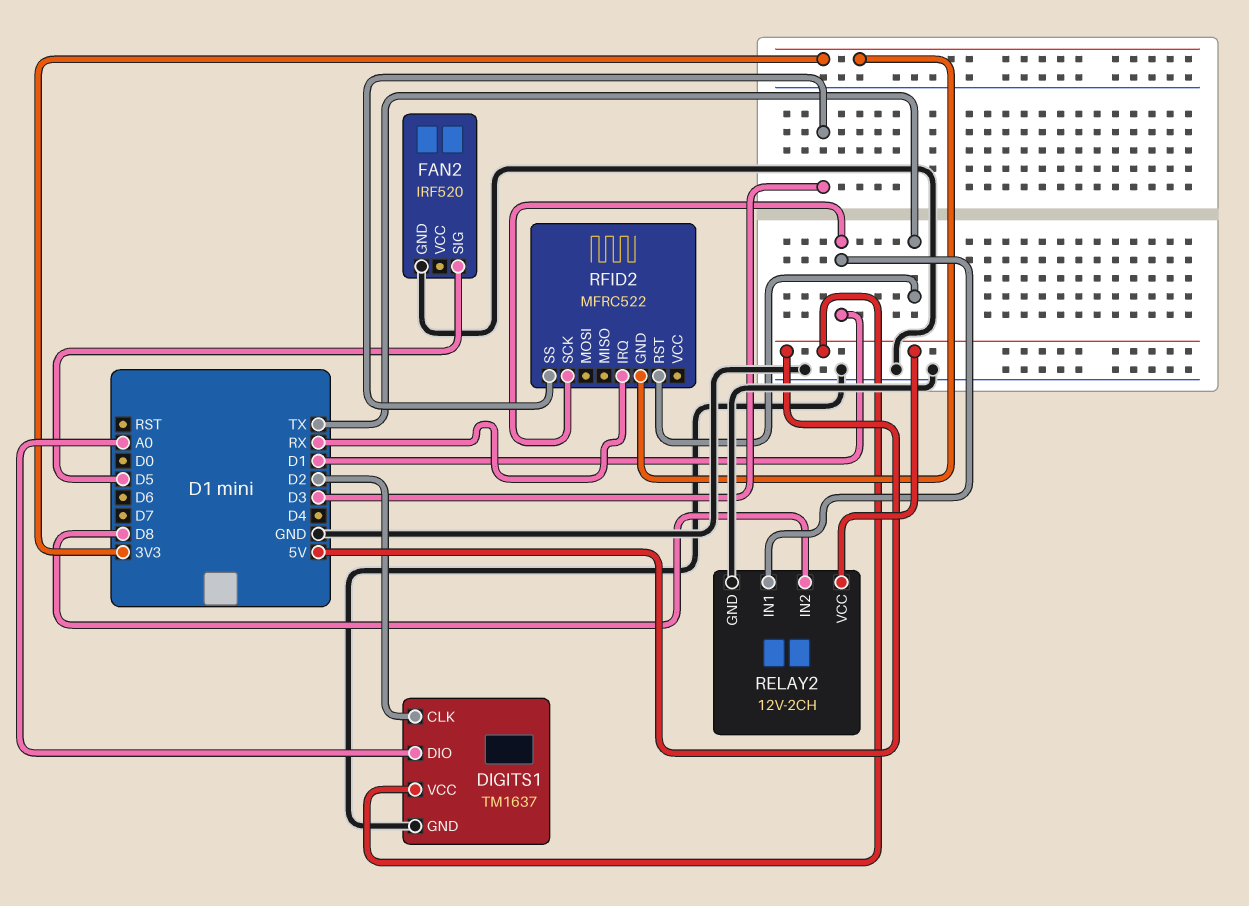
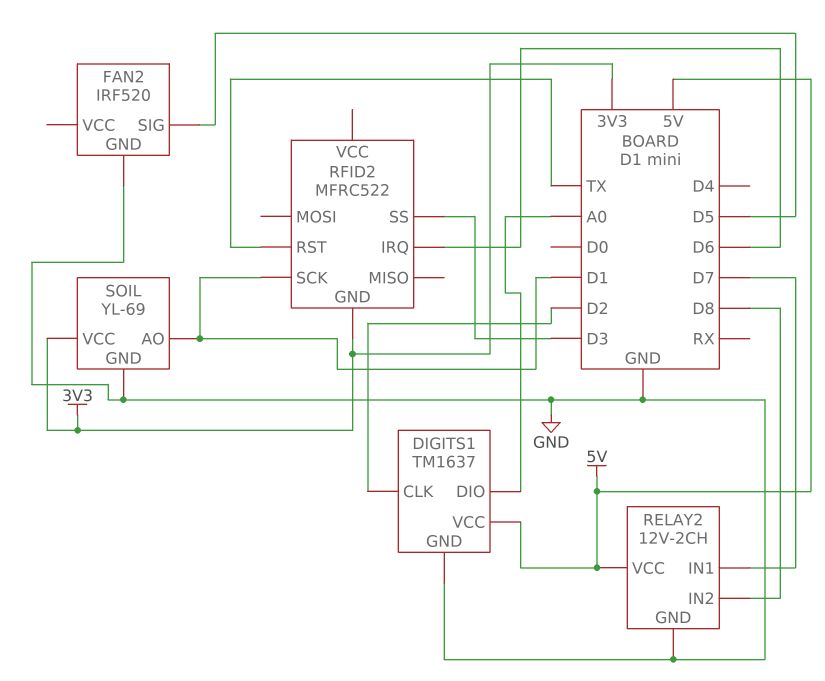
RELAY2 pin IN1: D1 -> D7
RFID2 pin IRQ: RX -> D6
SOIL: none -> YL-69
SOIL pin AO: none -> D1
SOIL pin GND: none -> GND
SOIL pin VCC: none -> 3V3

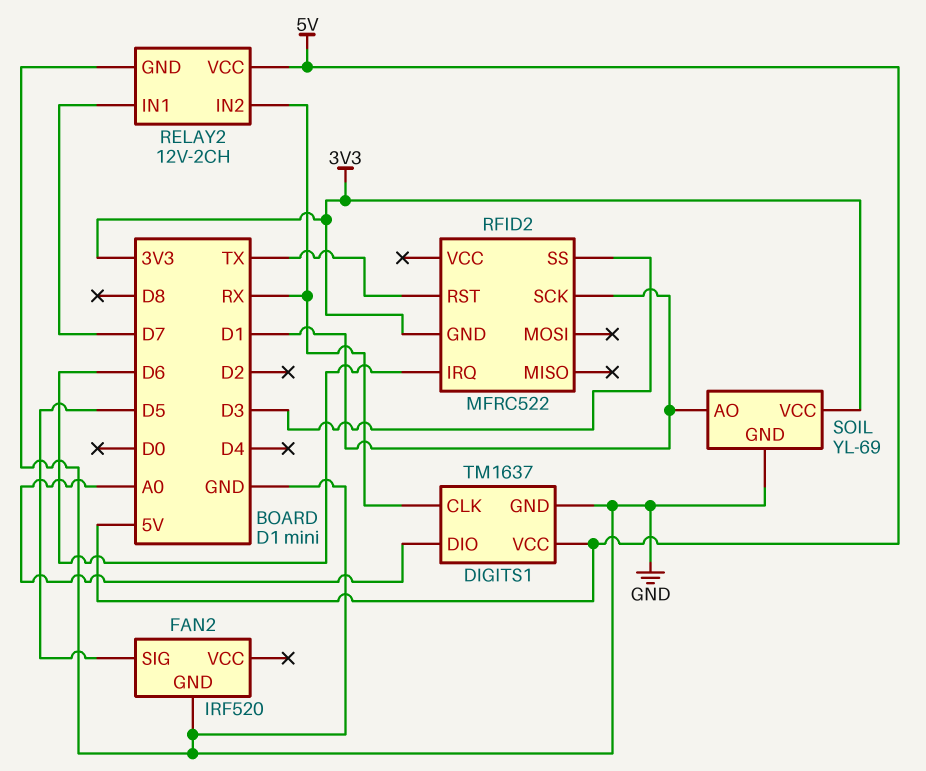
DIGITS1 pin CLK: D2 -> RX
RELAY2 pin IN2: D8 -> RX

